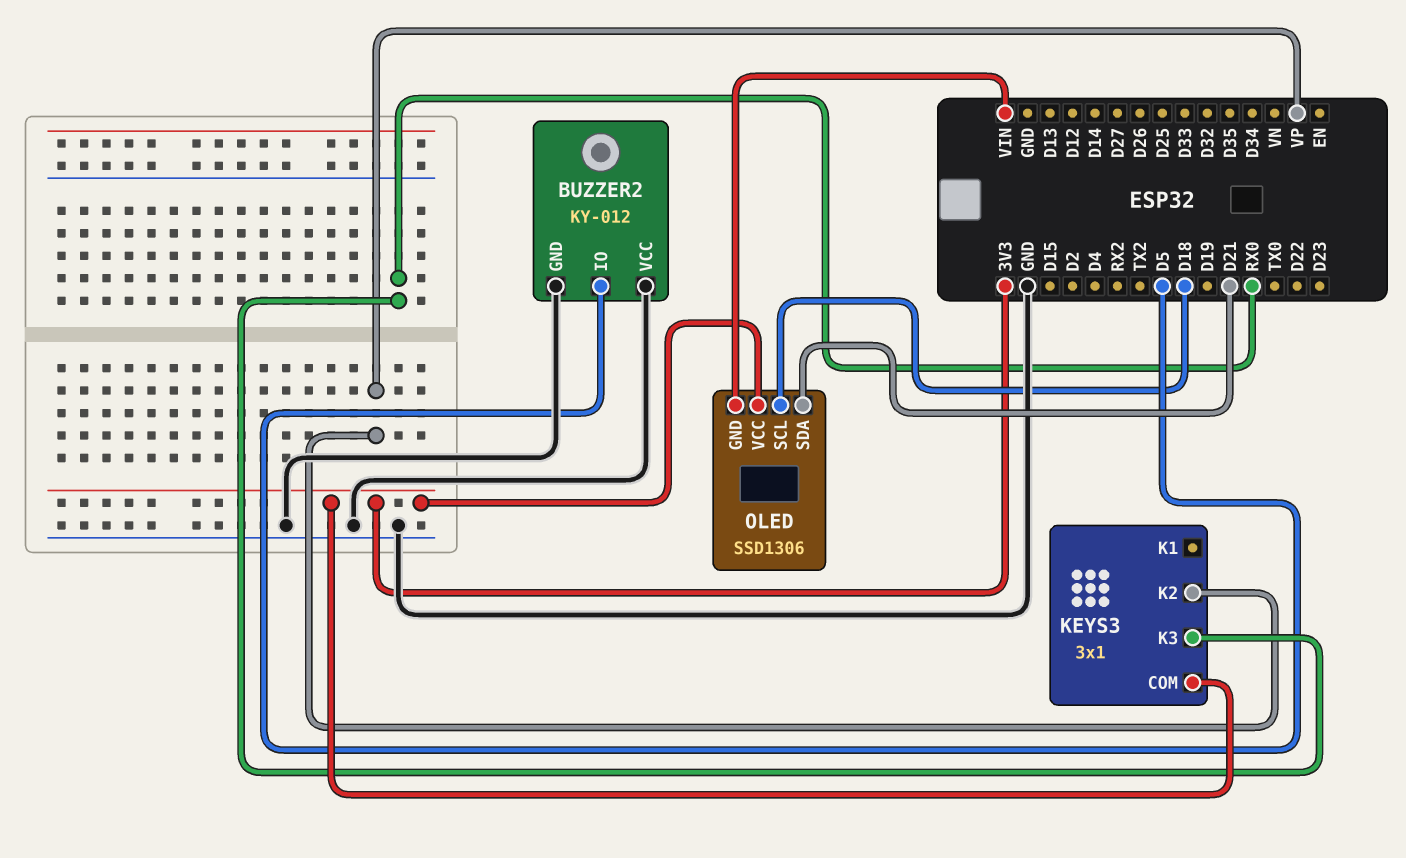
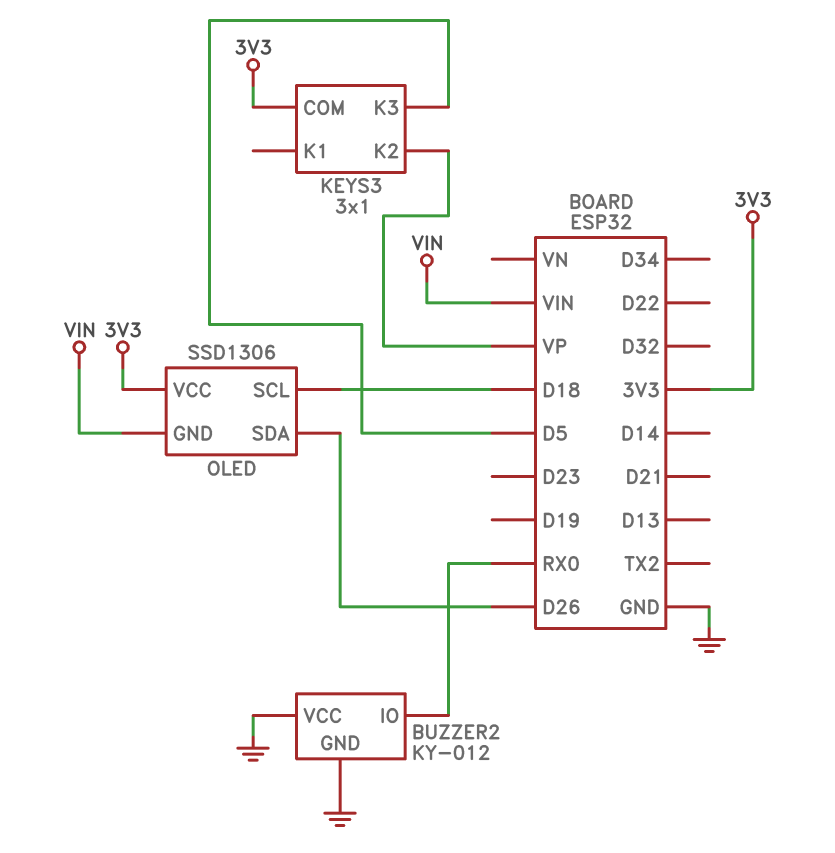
BUZZER2 pin IO: D5 -> RX0
KEYS3 pin K3: RX0 -> D5
OLED pin SDA: D21 -> D26

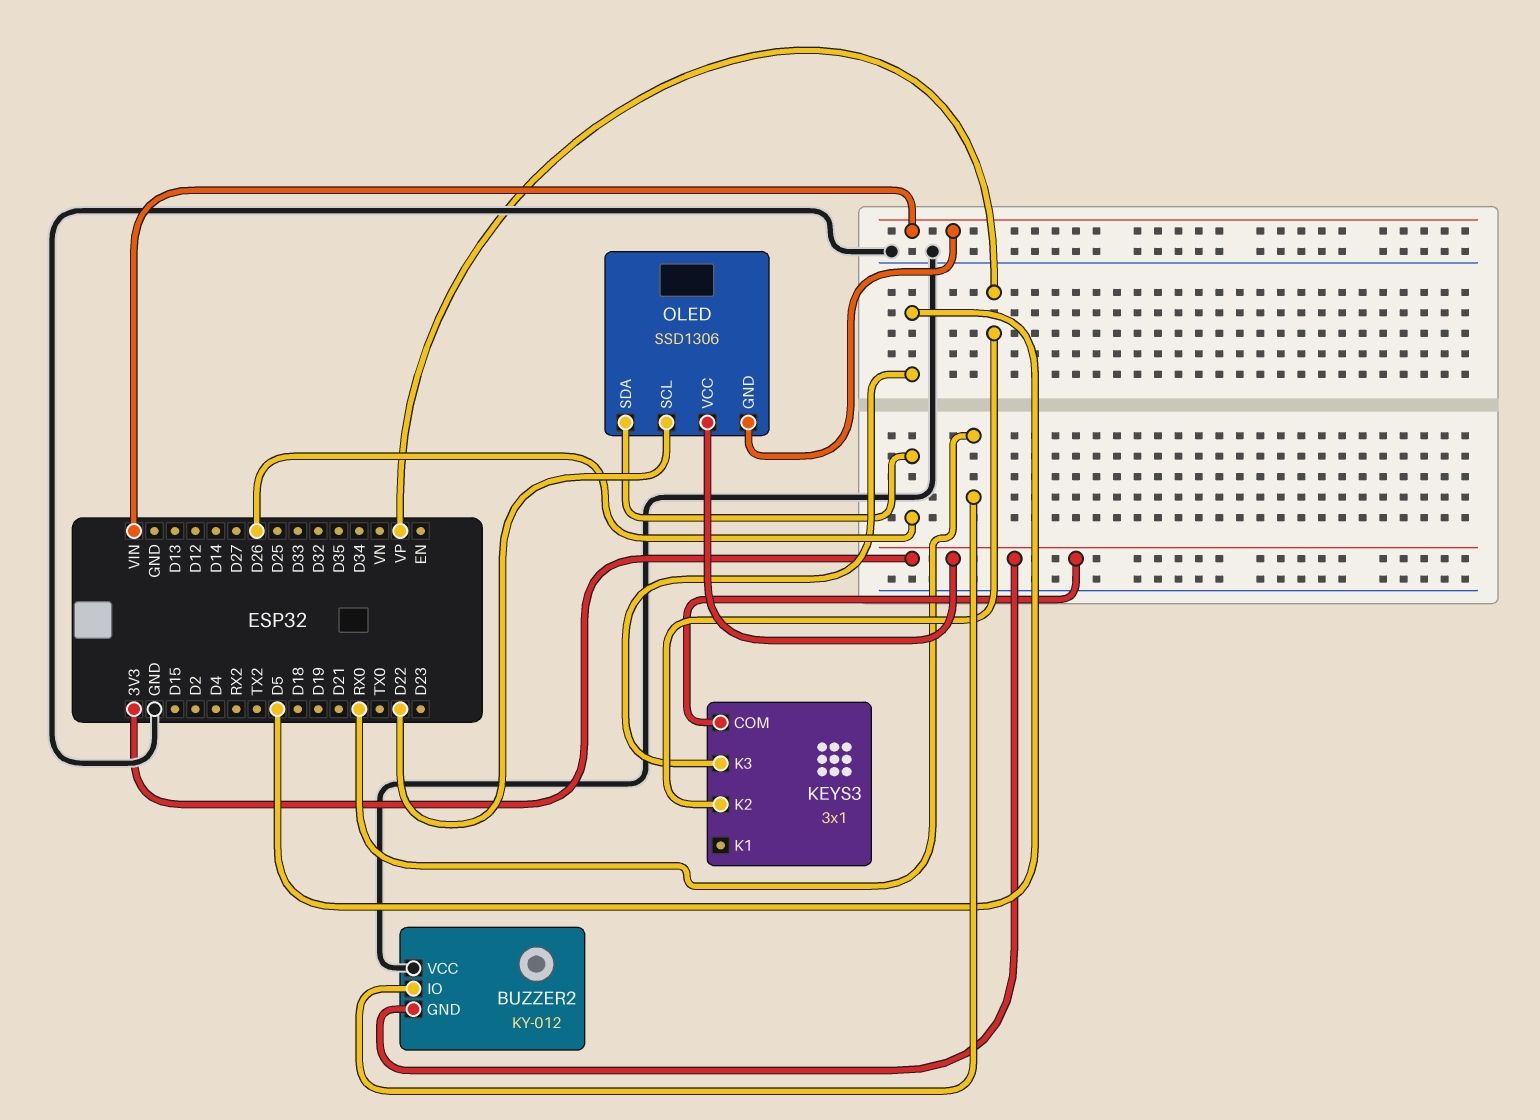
BUZZER2 pin GND: GND -> 3V3
OLED pin SCL: D18 -> D22

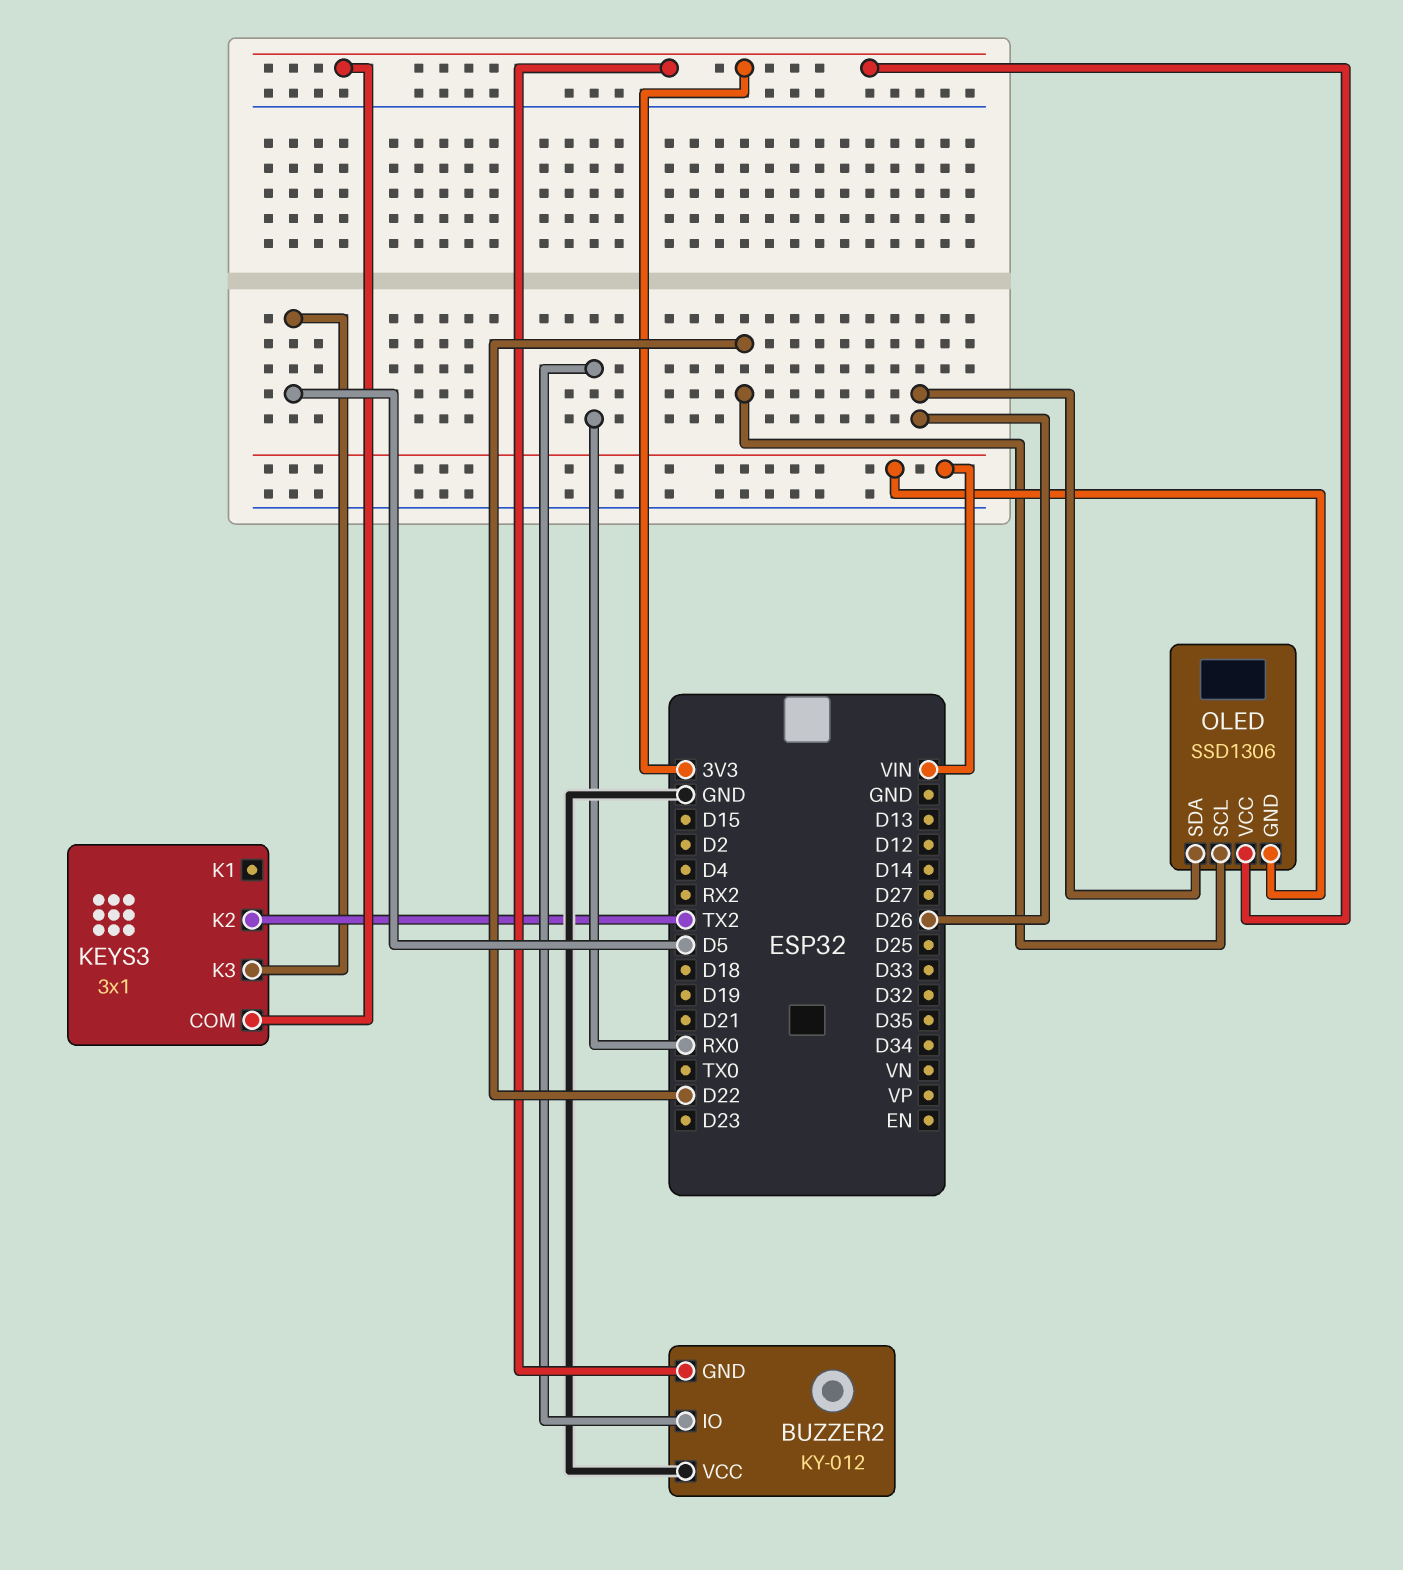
KEYS3 pin K2: VP -> TX2

